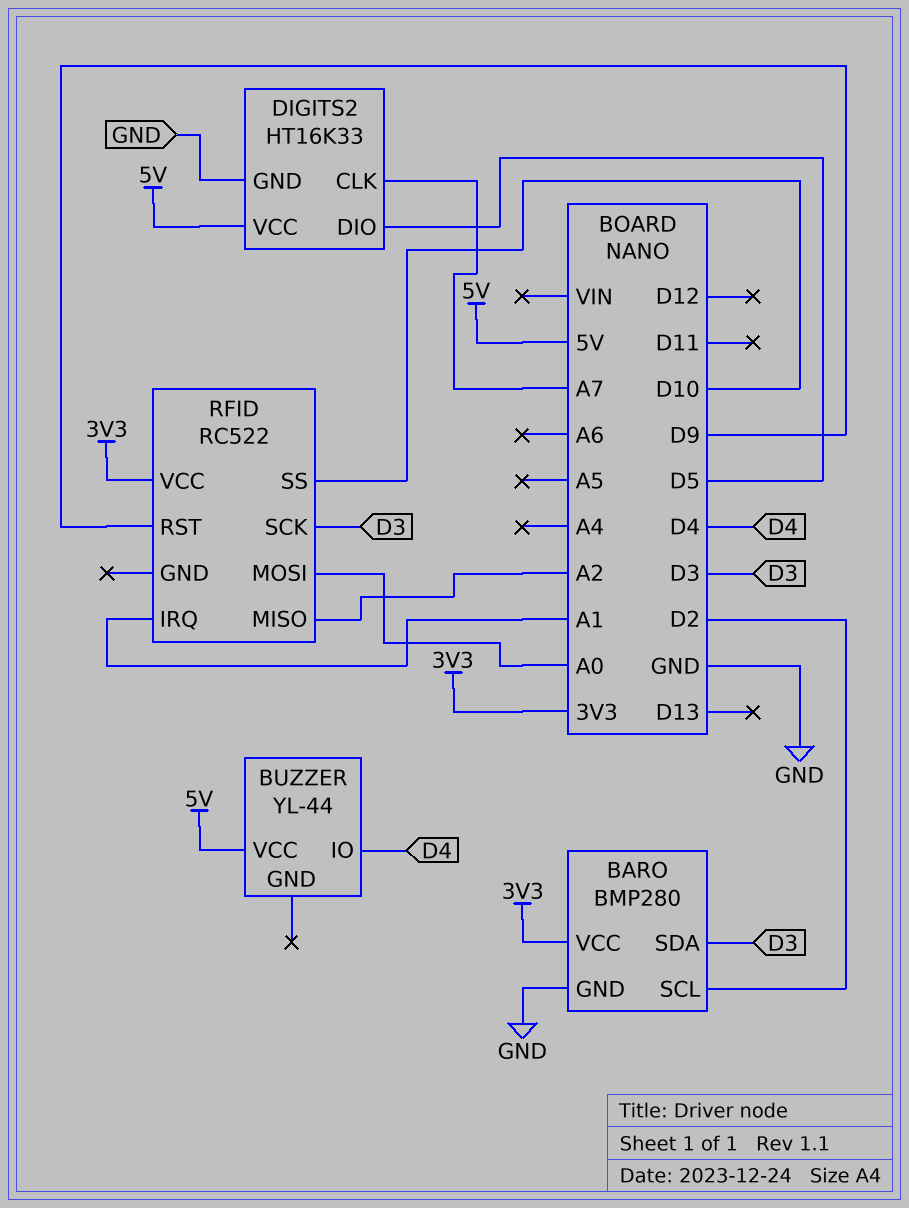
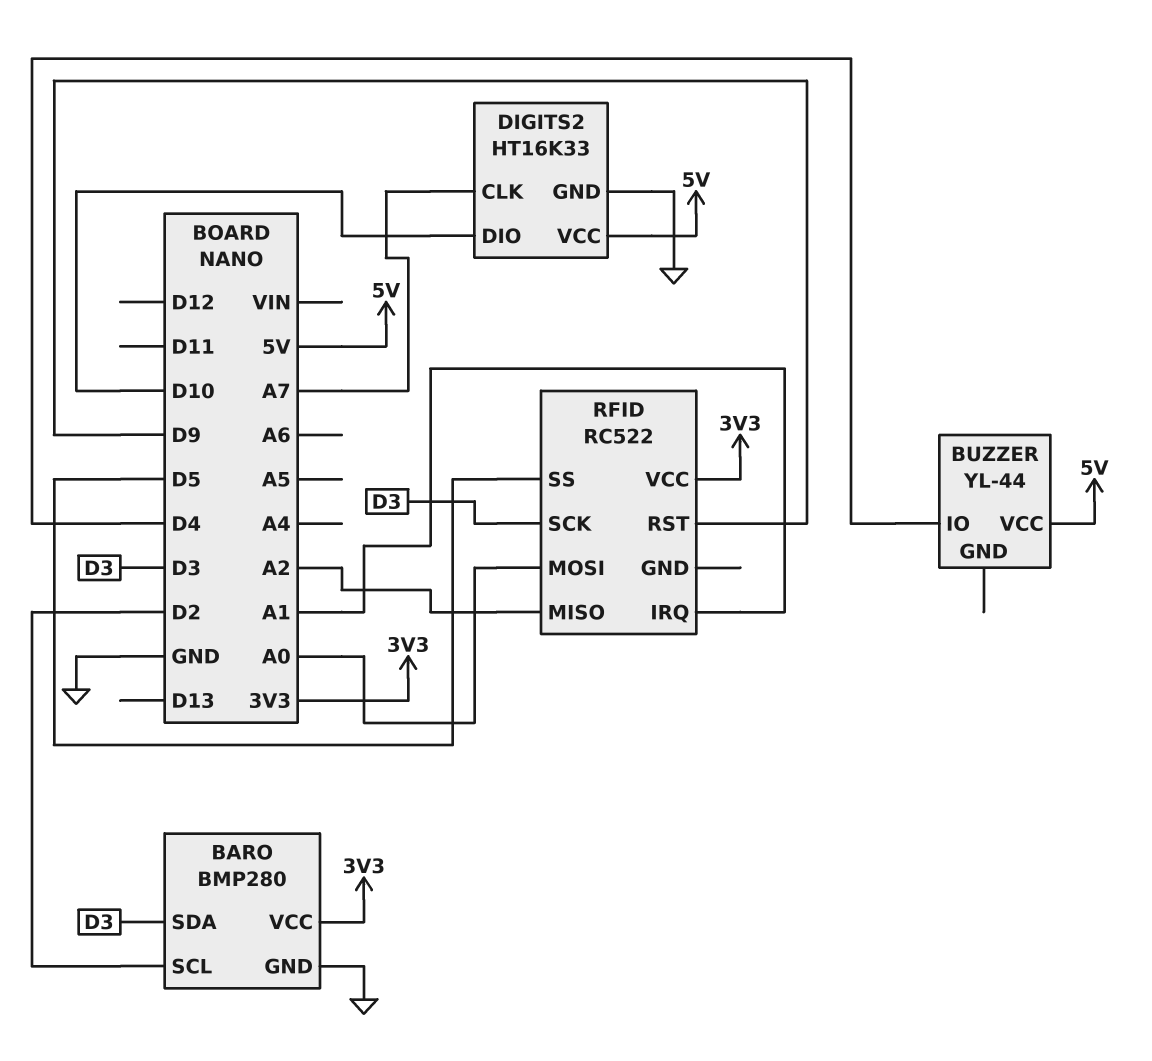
DIGITS2 pin DIO: D5 -> D10
RFID pin SS: D10 -> D5

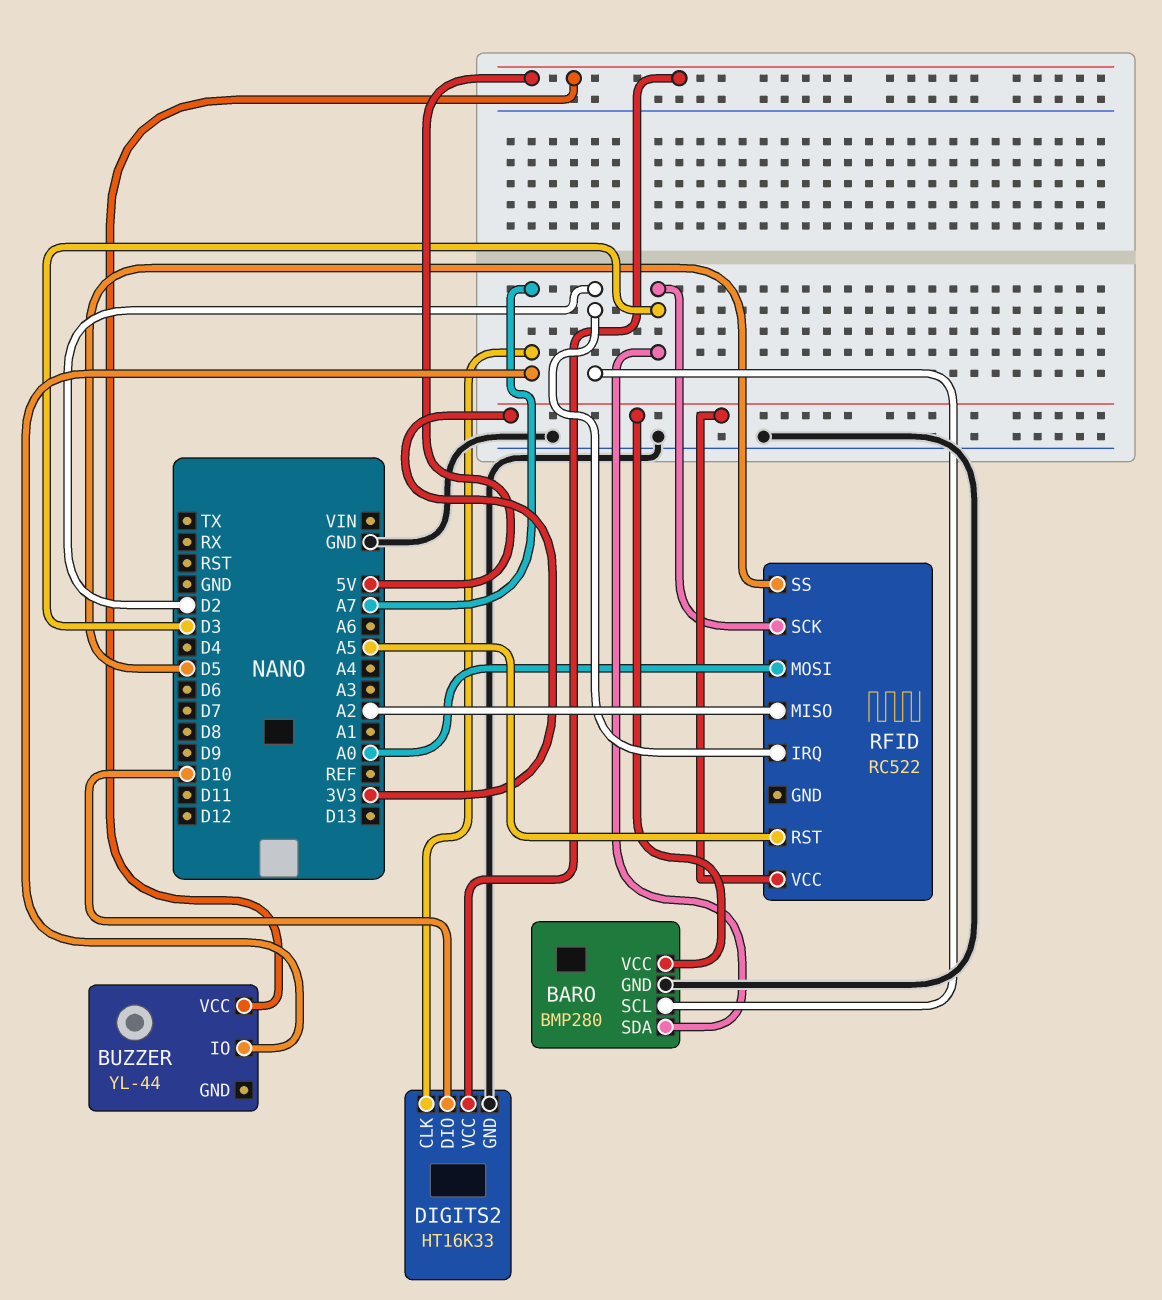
BUZZER pin IO: D4 -> A7
RFID pin IRQ: A1 -> D2
RFID pin RST: D9 -> A5

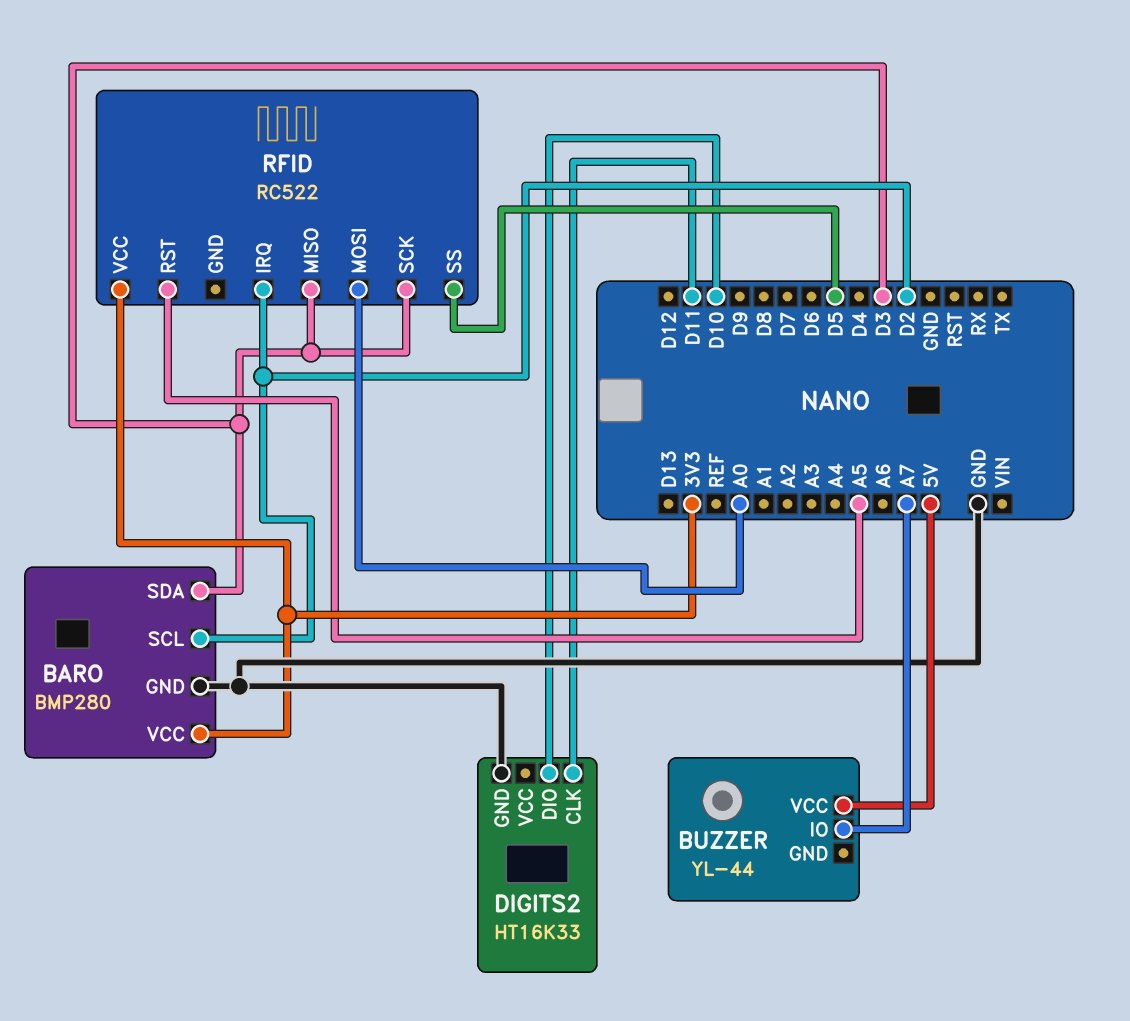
DIGITS2 pin CLK: A7 -> D11
DIGITS2 pin VCC: 5V -> none
RFID pin MISO: A2 -> D3

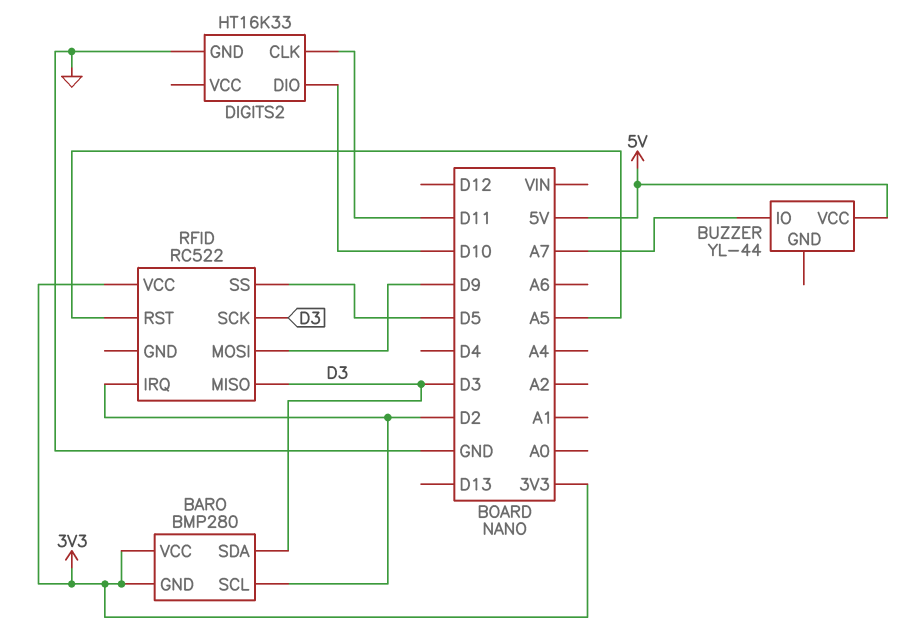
BARO pin GND: GND -> 3V3
RFID pin MOSI: A0 -> D9

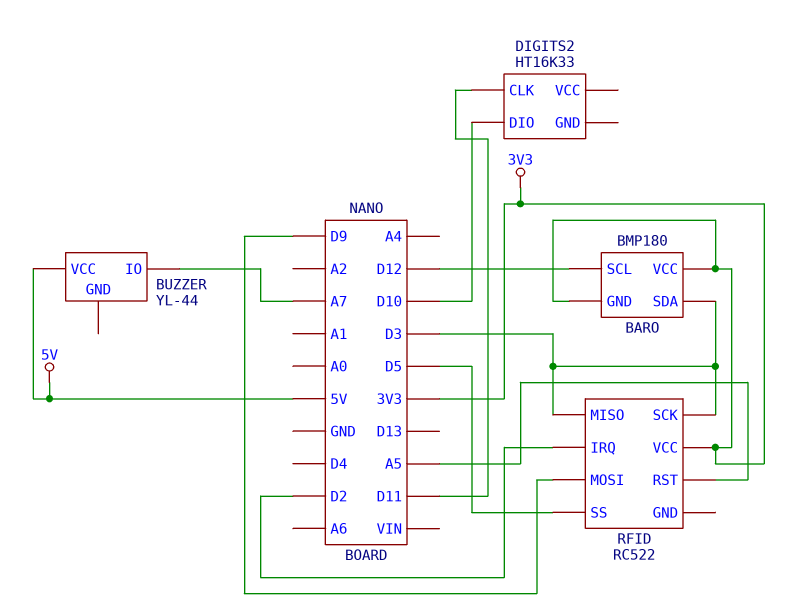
BARO: BMP280 -> BMP180
BARO pin SCL: D2 -> D12
DIGITS2 pin GND: GND -> none

